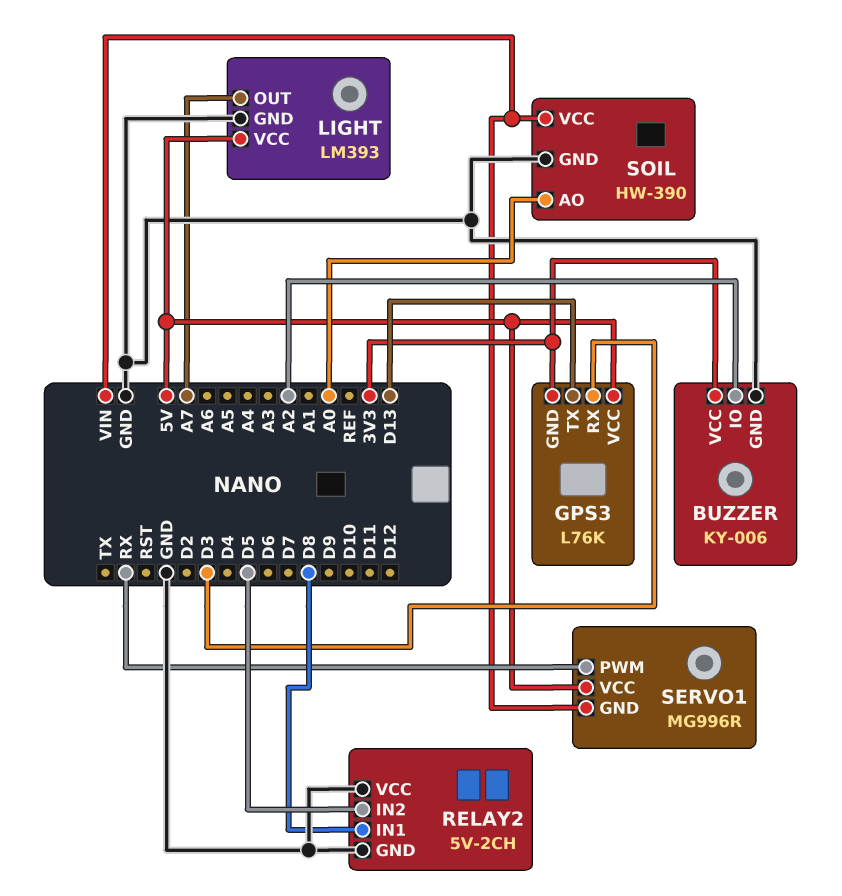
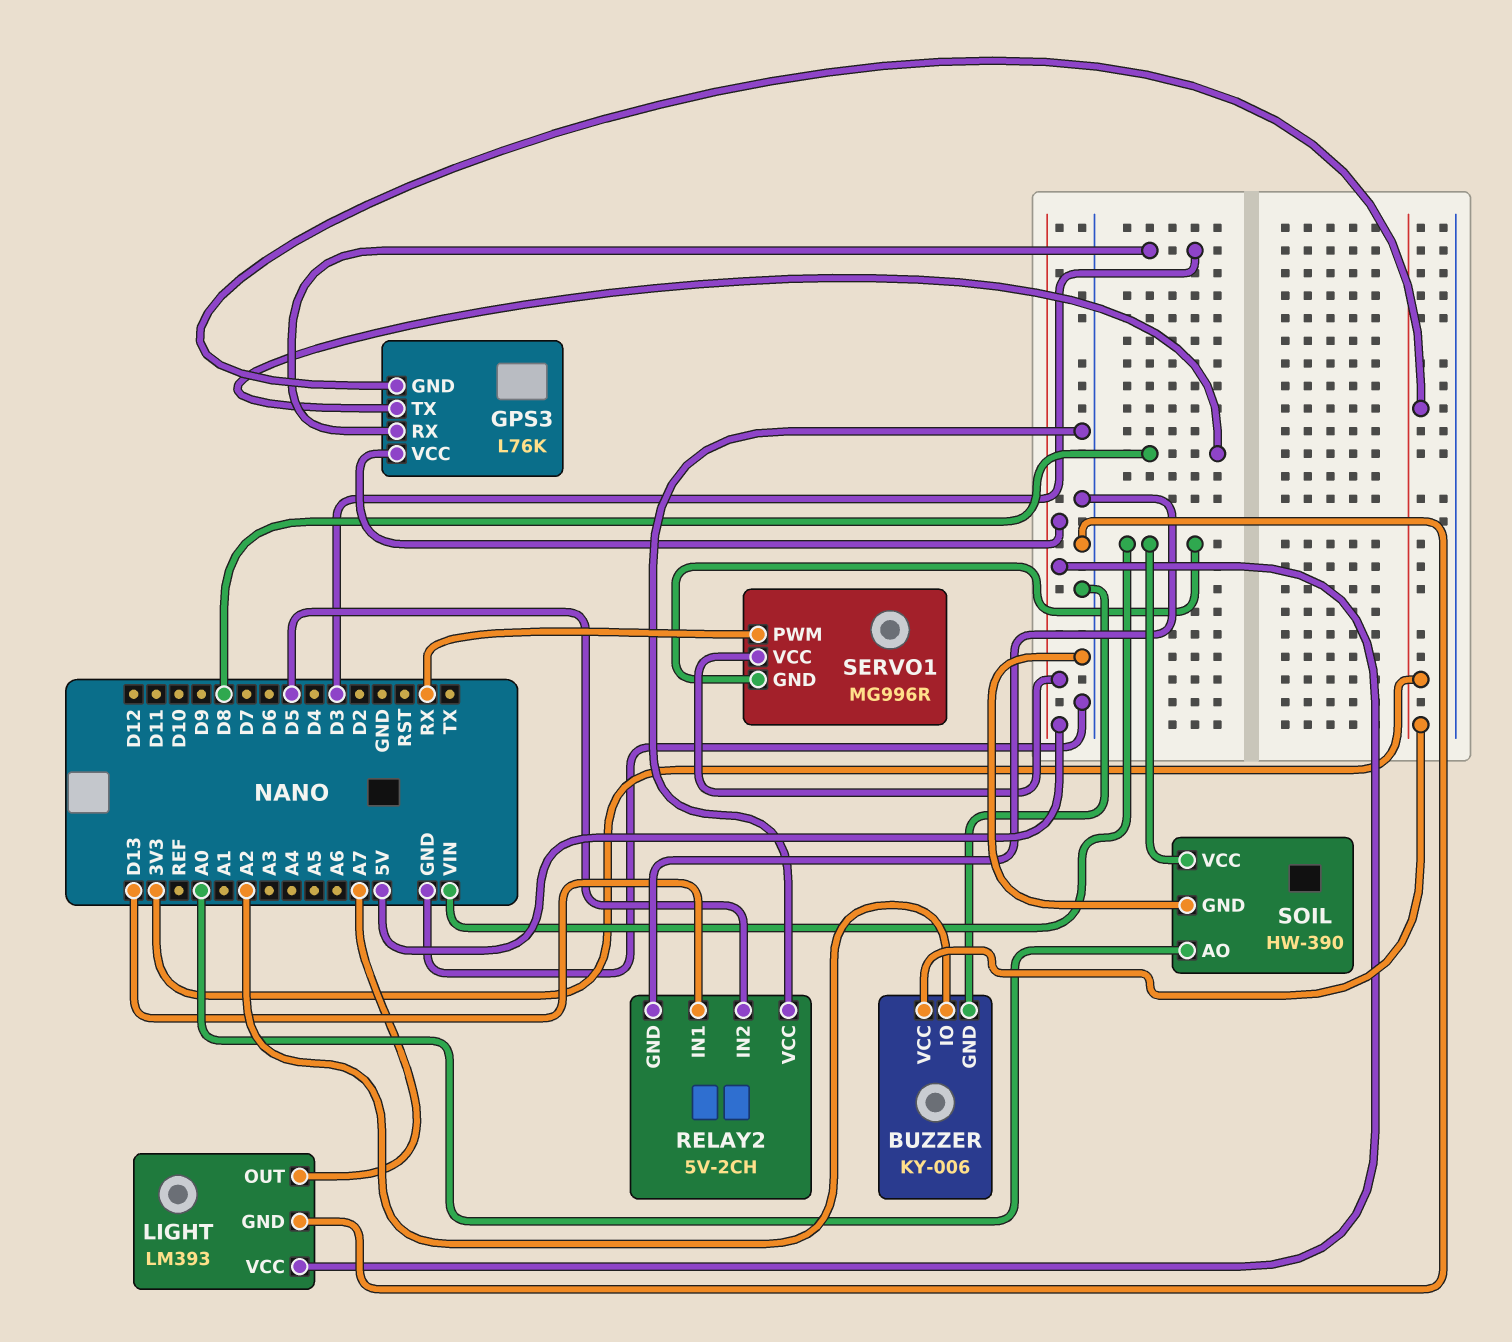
GPS3 pin TX: D13 -> D8
RELAY2 pin IN1: D8 -> D13

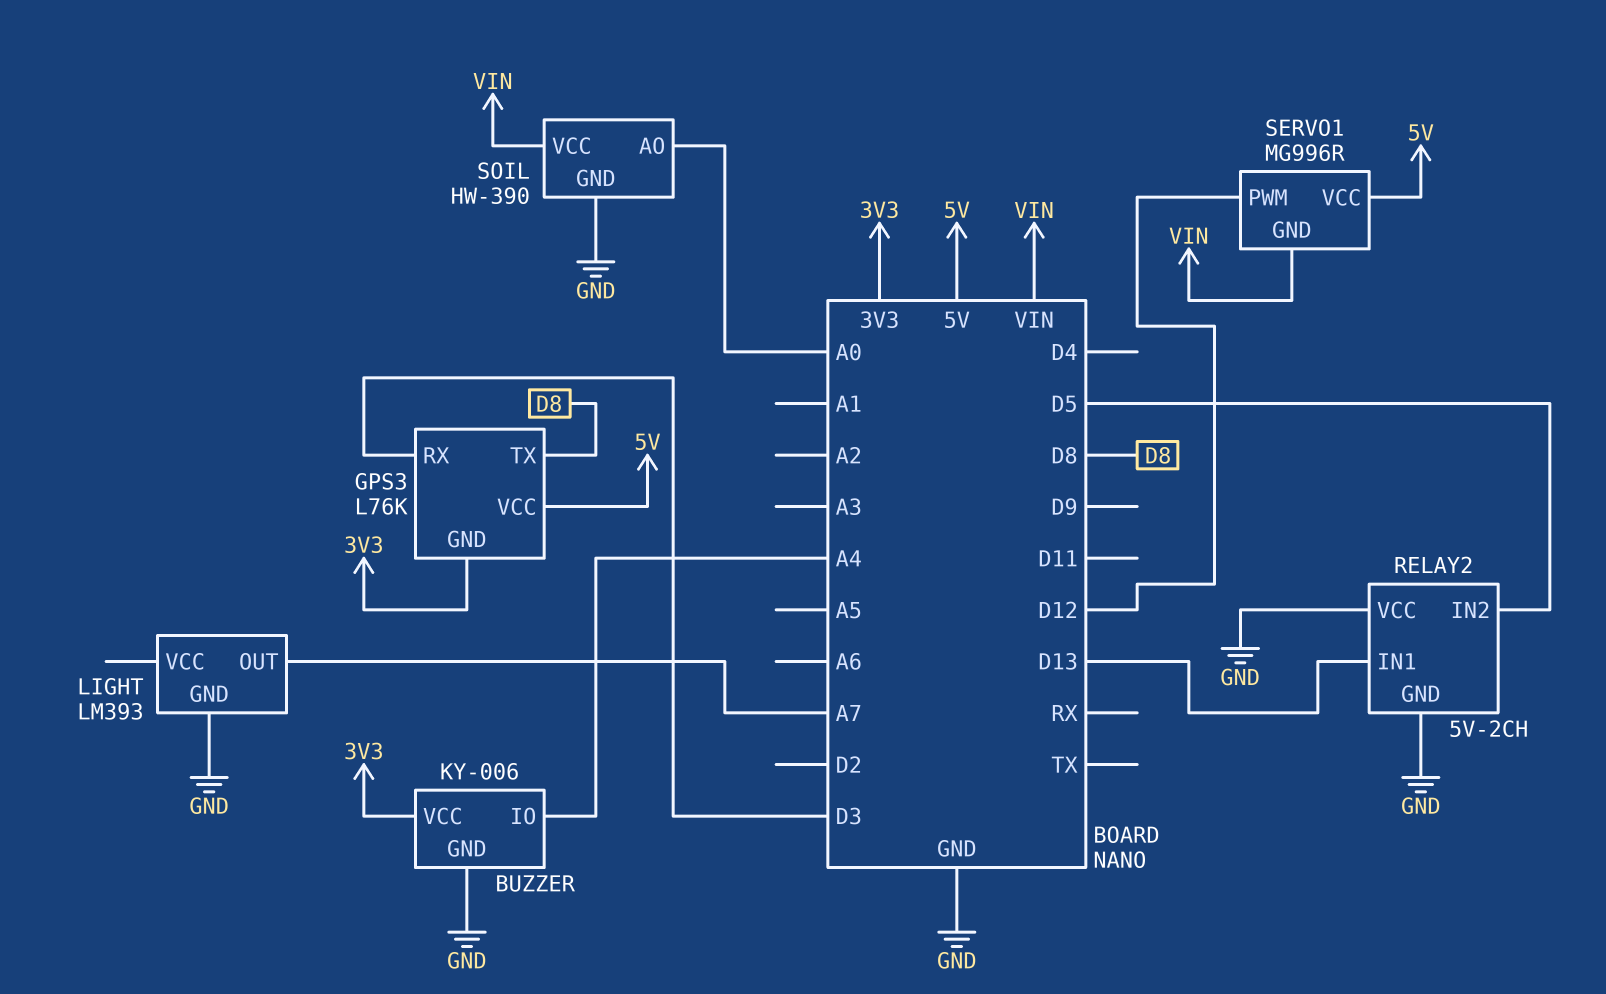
BUZZER pin IO: A2 -> A4
LIGHT pin VCC: 5V -> none
SERVO1 pin PWM: RX -> D12

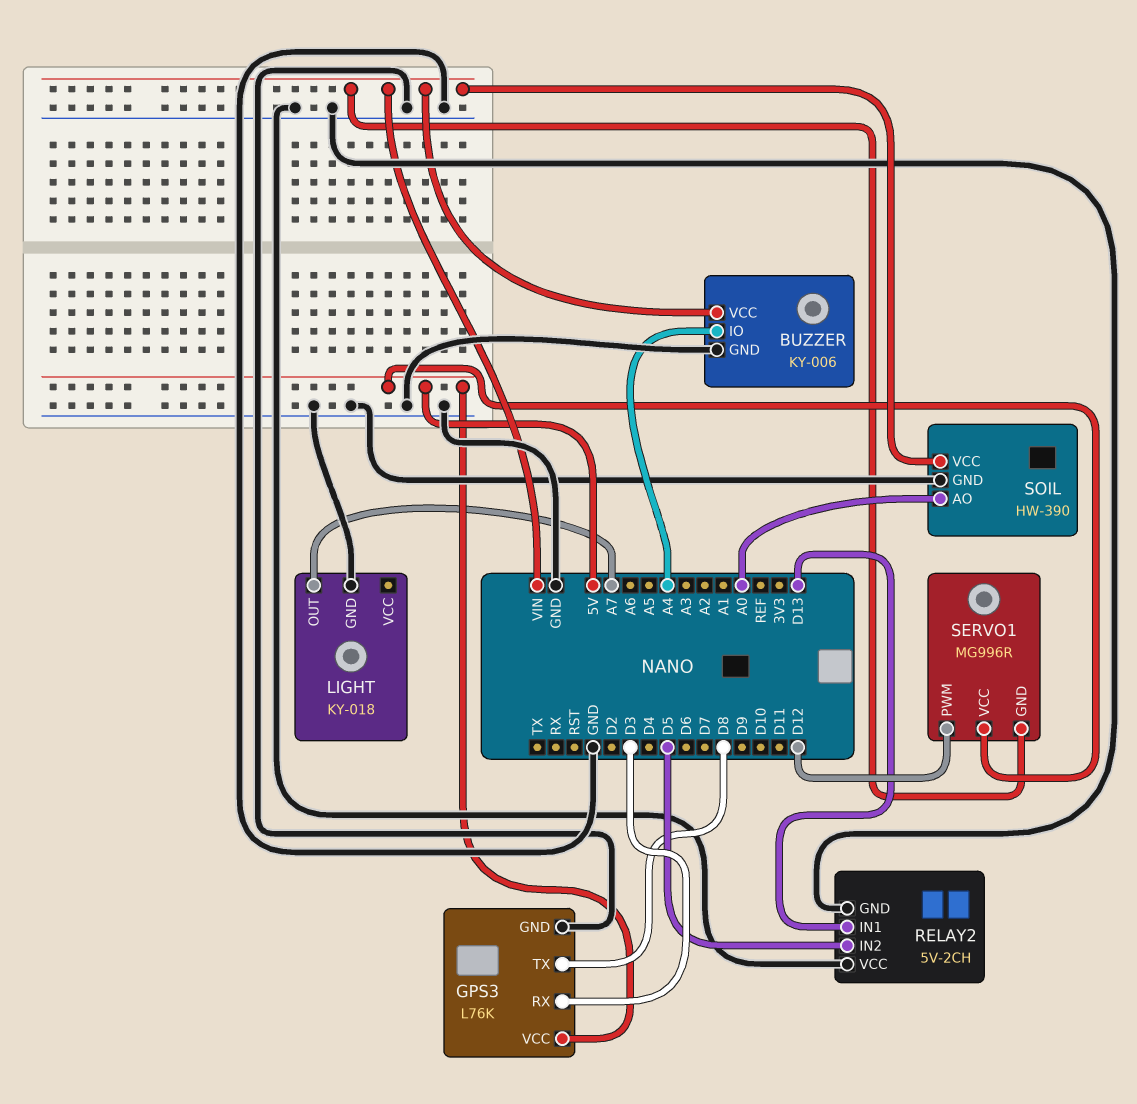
BUZZER pin VCC: 3V3 -> VIN
GPS3 pin GND: 3V3 -> GND
LIGHT: LM393 -> KY-018

